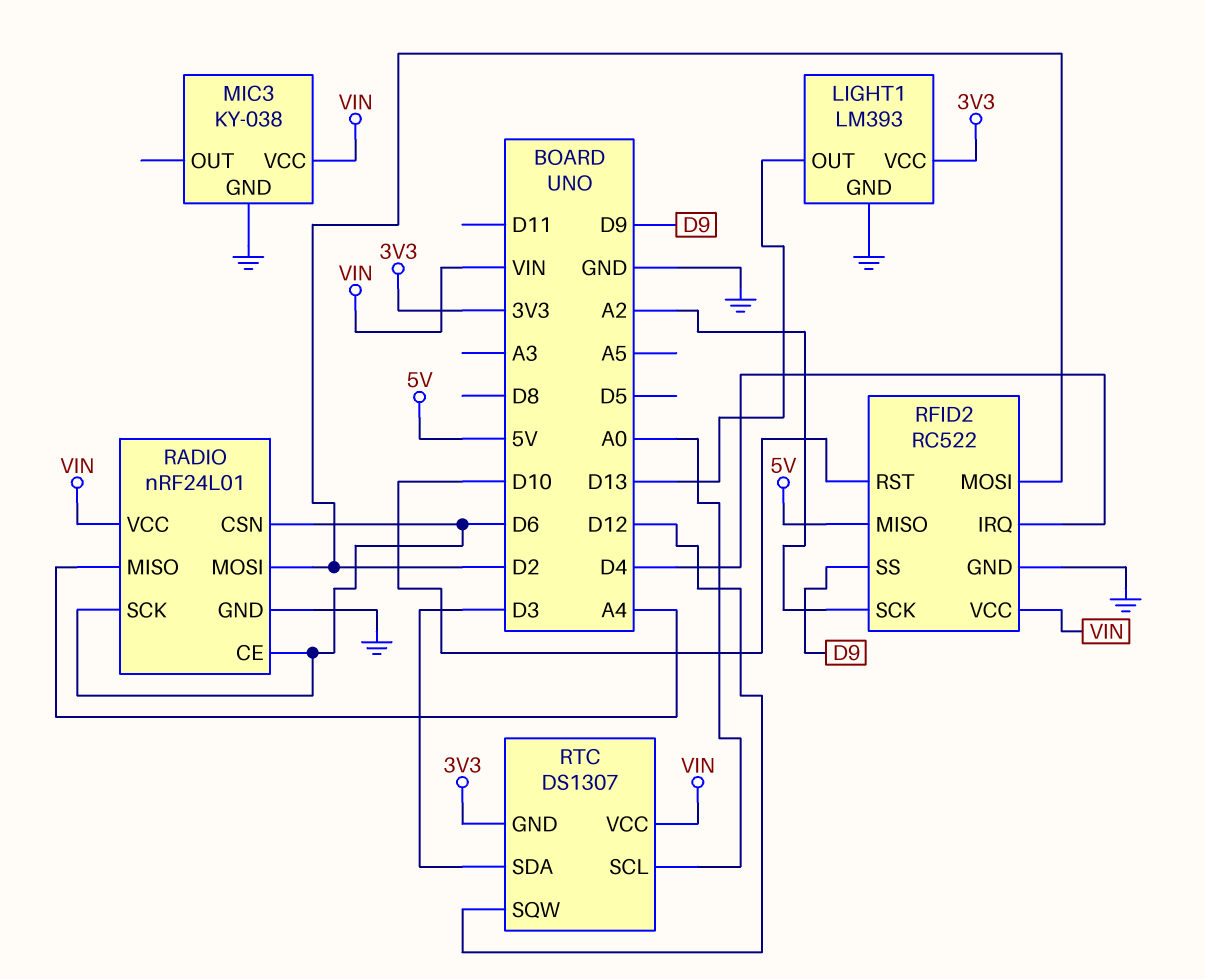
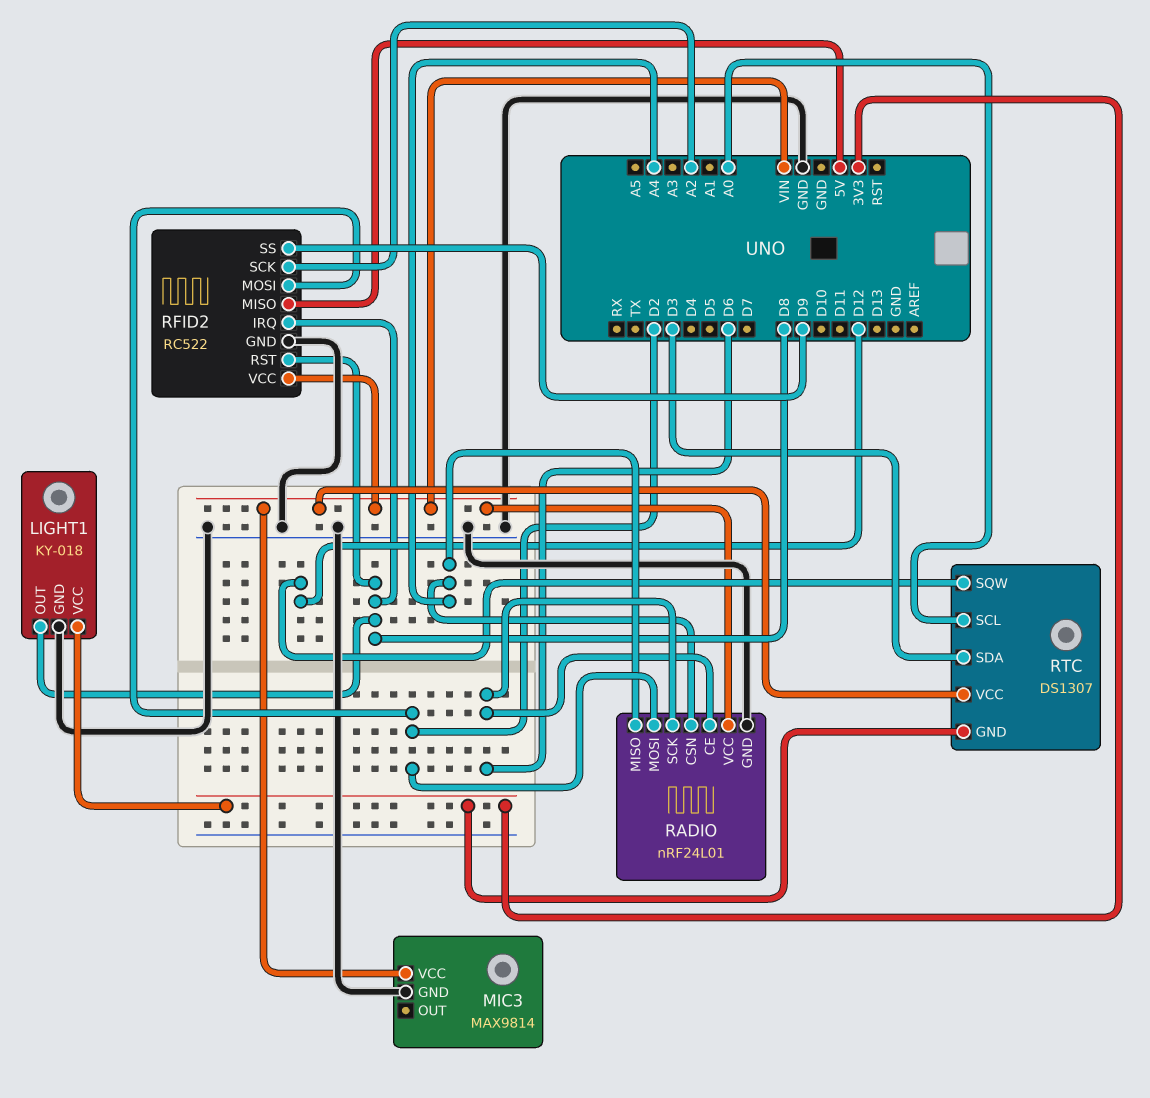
LIGHT1: LM393 -> KY-018
LIGHT1 pin OUT: D13 -> D8
MIC3: KY-038 -> MAX9814
RADIO pin CSN: D6 -> A4
RFID2 pin IRQ: D4 -> D8
RFID2 pin RST: D10 -> D8

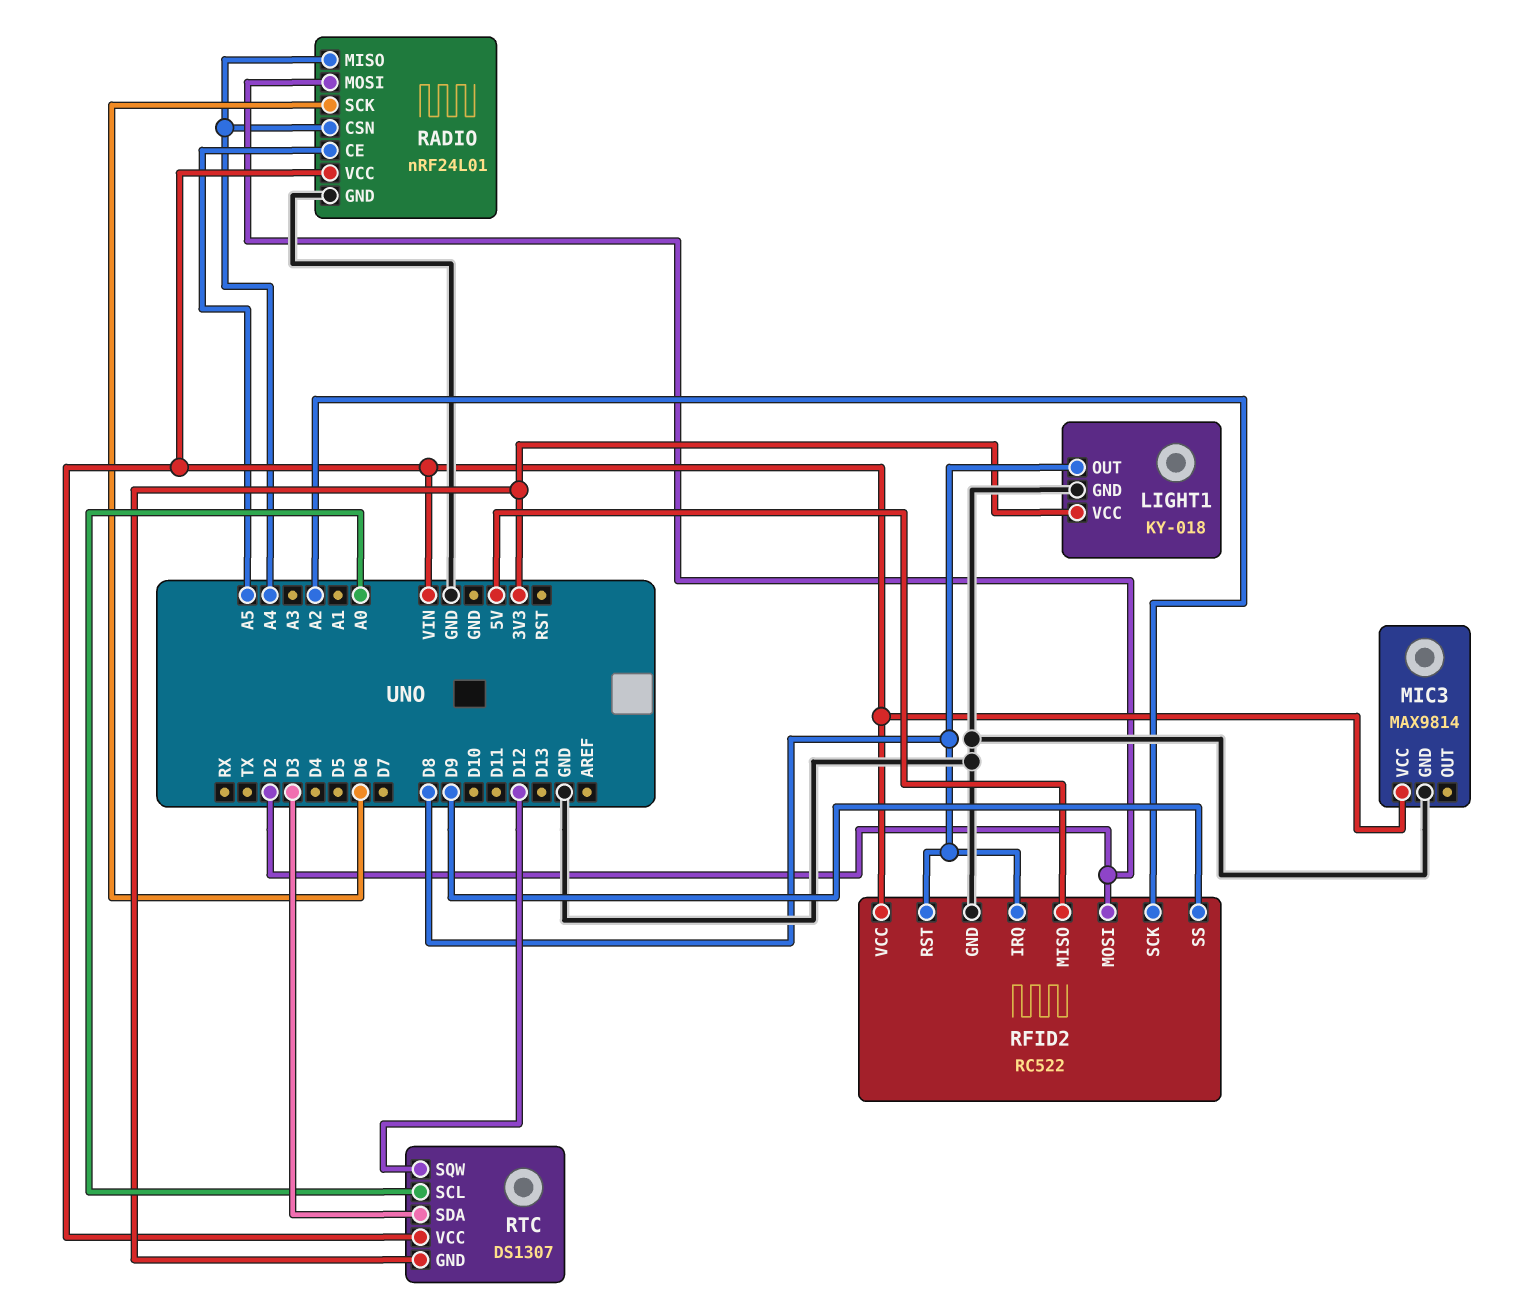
RADIO pin CE: D6 -> A5

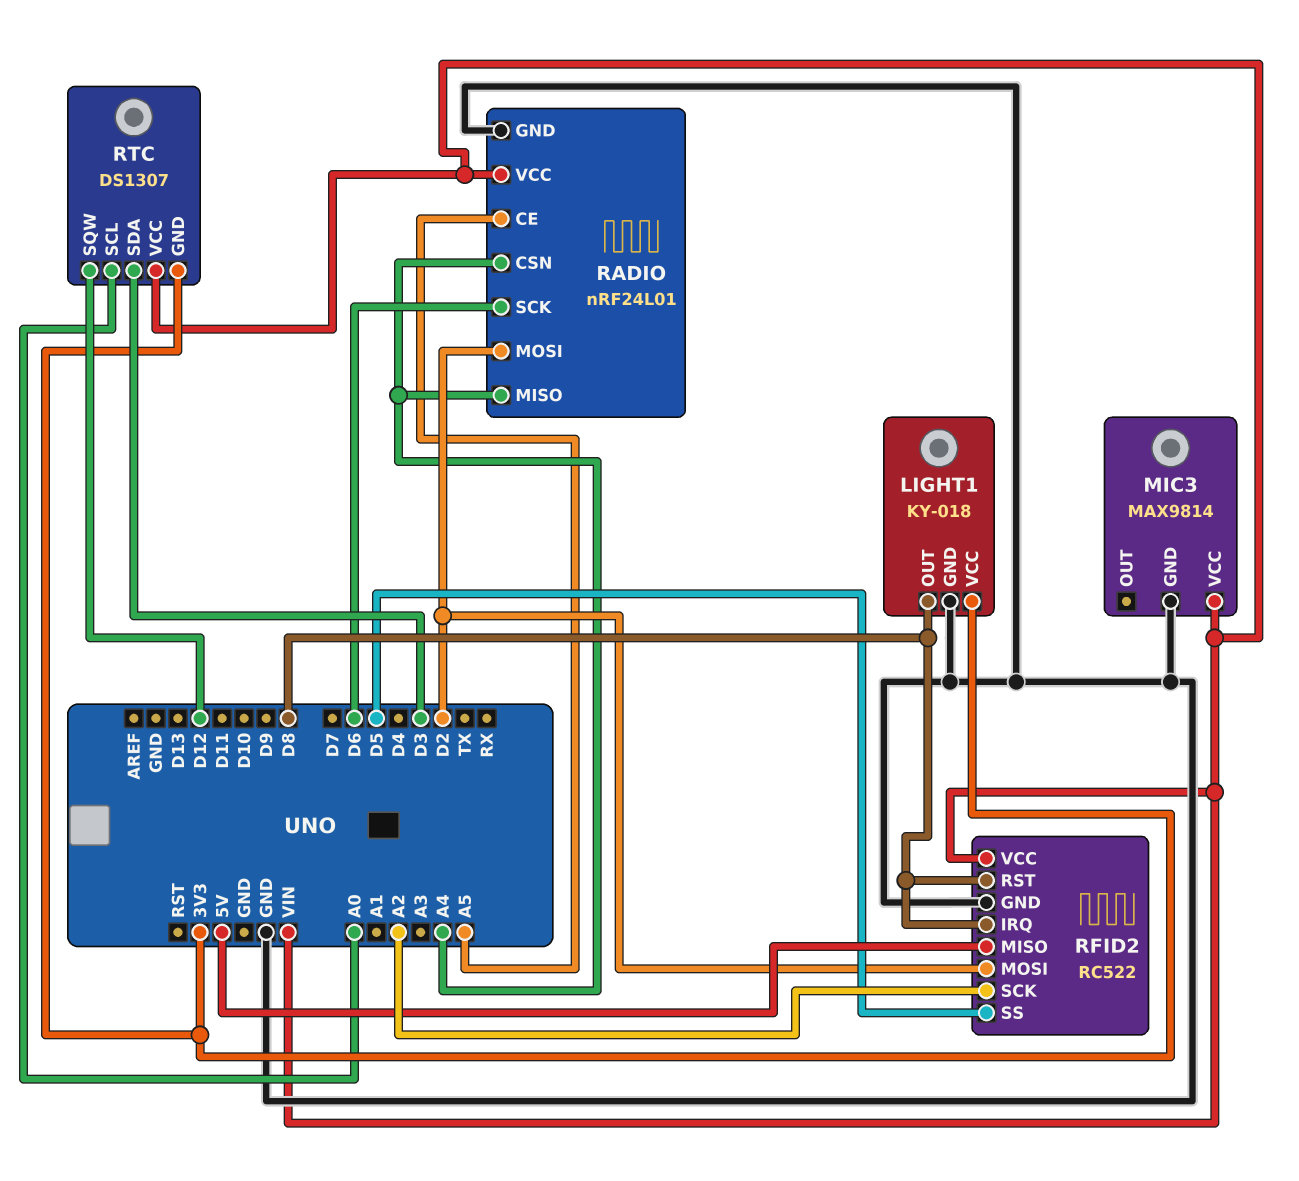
RFID2 pin SS: D9 -> D5

